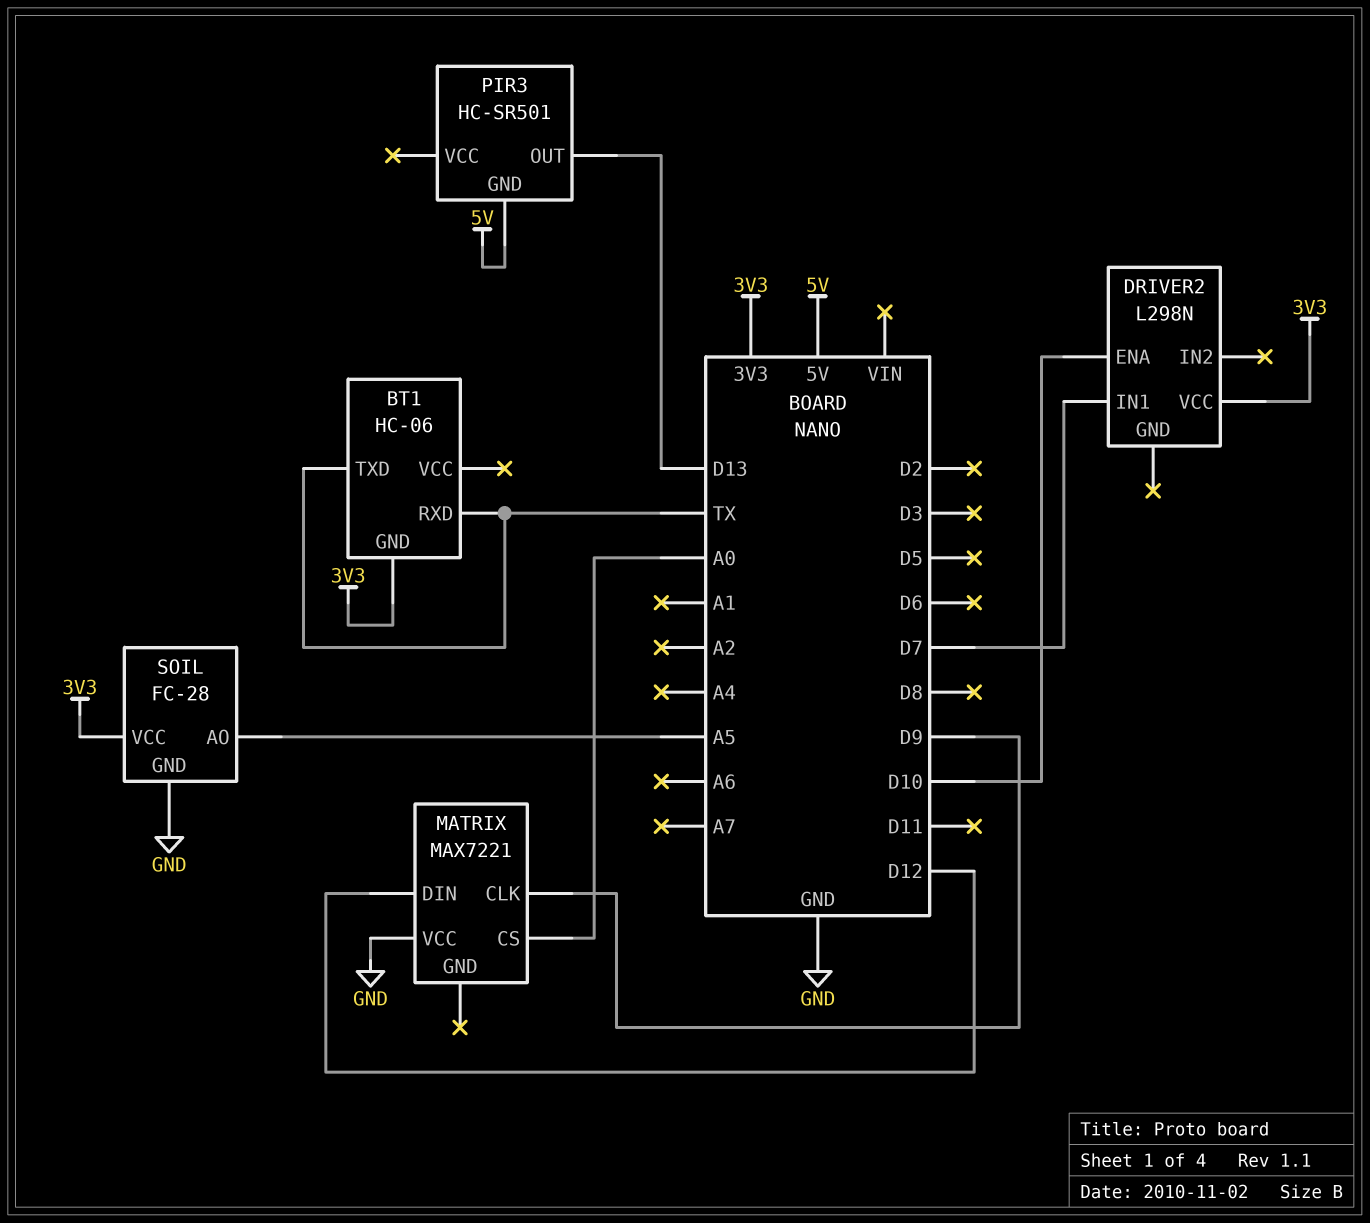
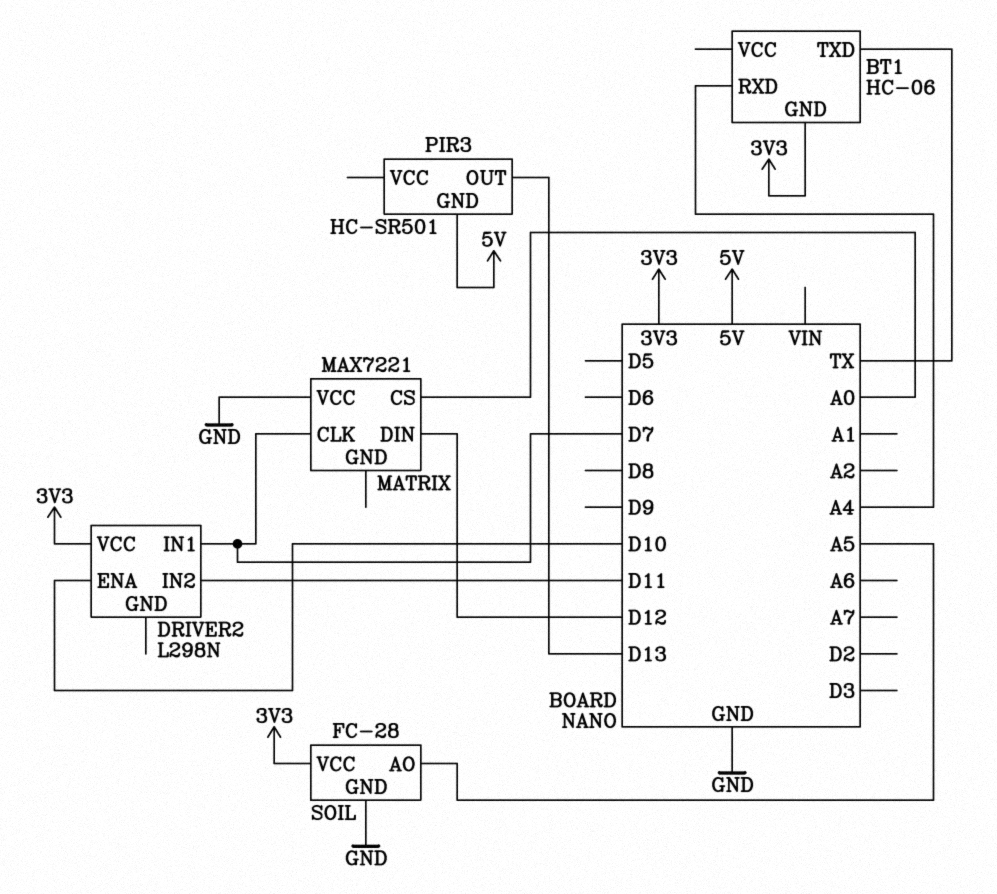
BT1 pin RXD: TX -> A4
DRIVER2 pin IN2: none -> D11
MATRIX pin CLK: D9 -> D7

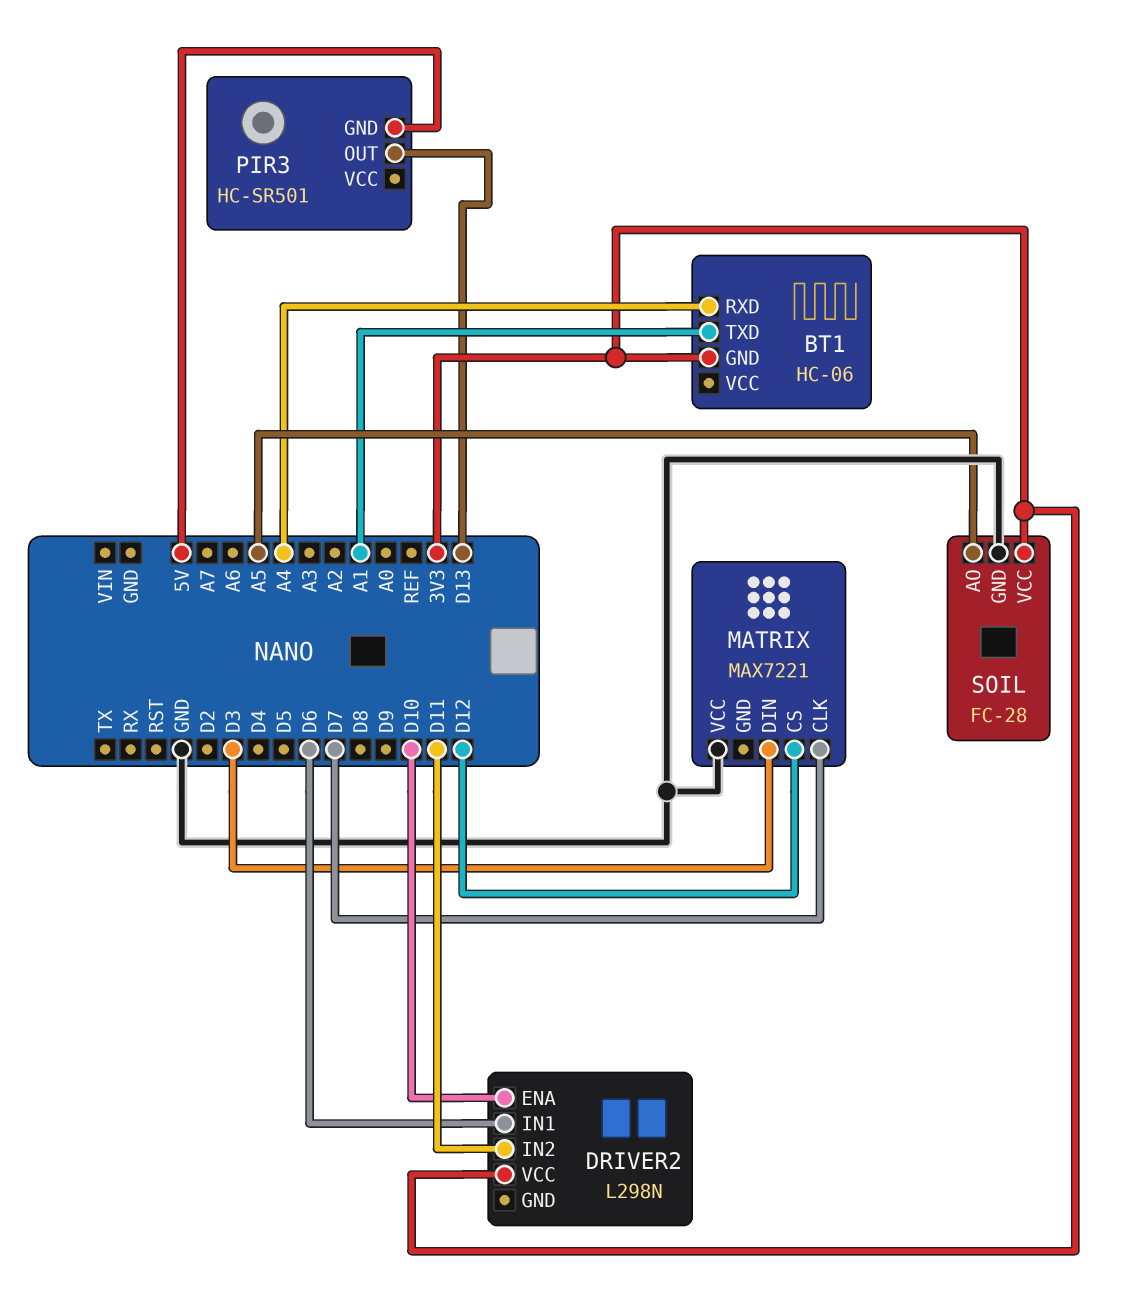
BT1 pin TXD: TX -> A1
DRIVER2 pin IN1: D7 -> D6
MATRIX pin CS: A0 -> D12
MATRIX pin DIN: D12 -> D3

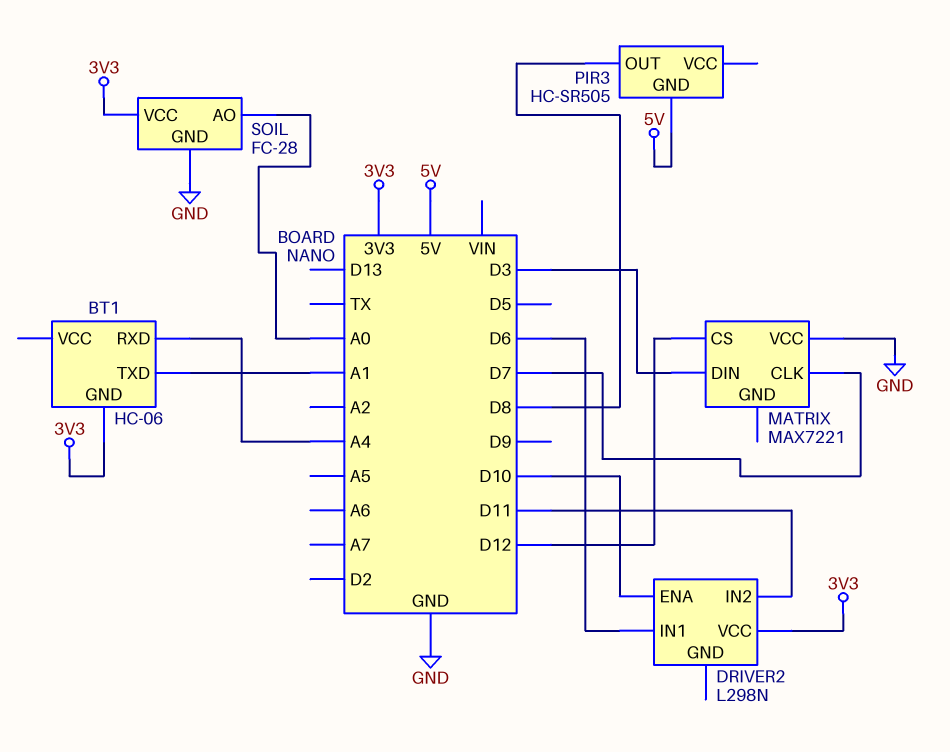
PIR3: HC-SR501 -> HC-SR505
PIR3 pin OUT: D13 -> D8
SOIL pin AO: A5 -> A0

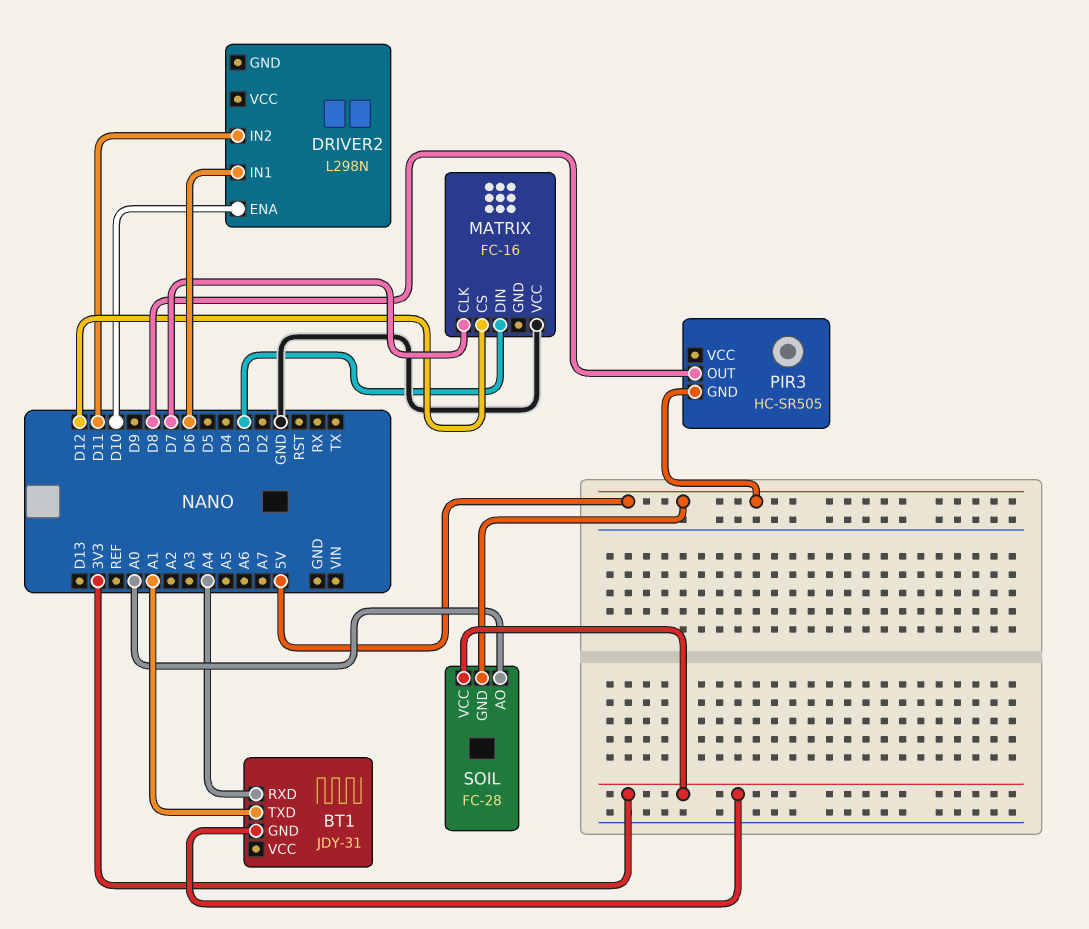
BT1: HC-06 -> JDY-31
DRIVER2 pin VCC: 3V3 -> none
MATRIX: MAX7221 -> FC-16
SOIL pin GND: GND -> 5V

